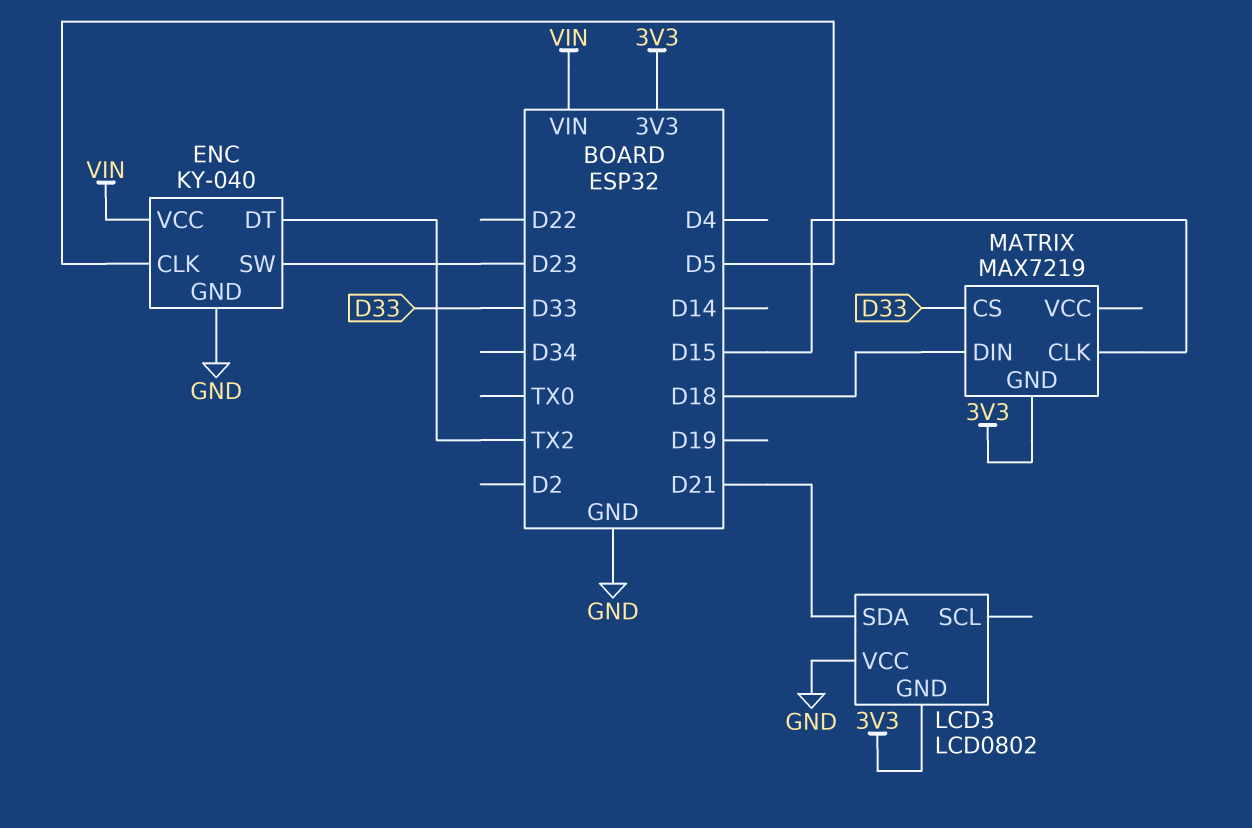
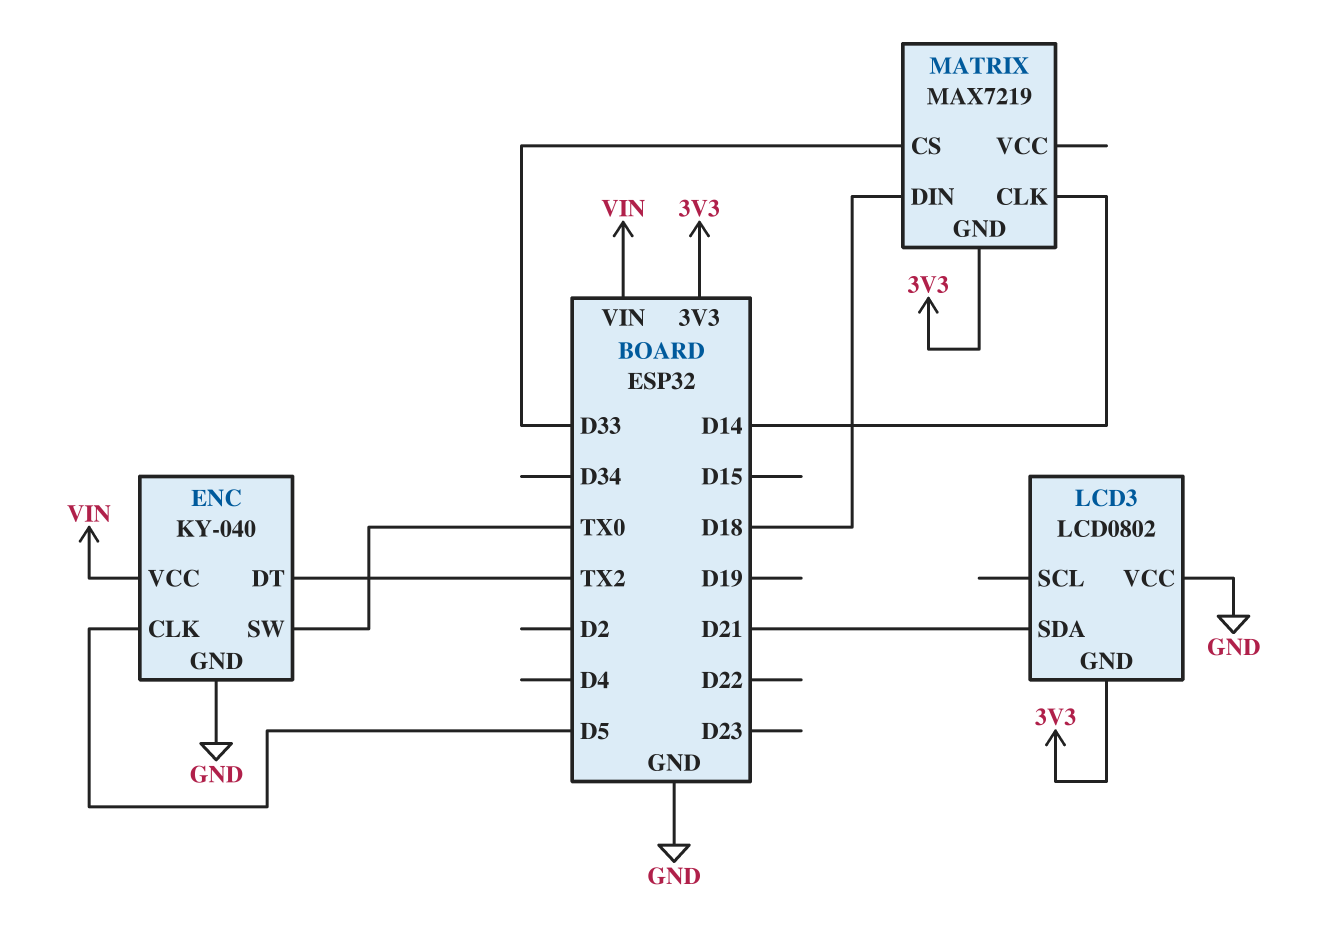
ENC pin SW: D23 -> TX0
MATRIX pin CLK: D15 -> D14

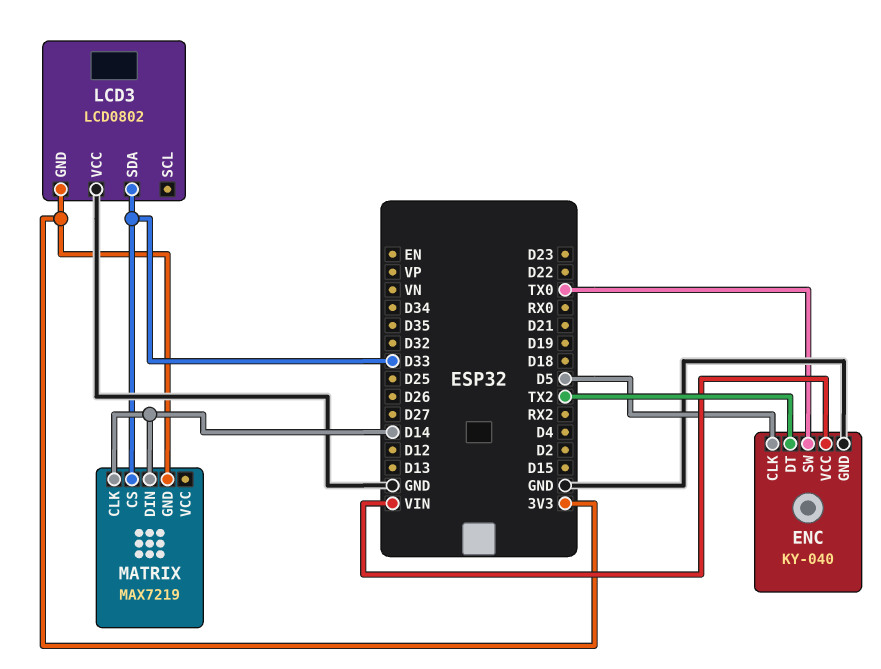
LCD3 pin SDA: D21 -> D33
MATRIX pin DIN: D18 -> D14

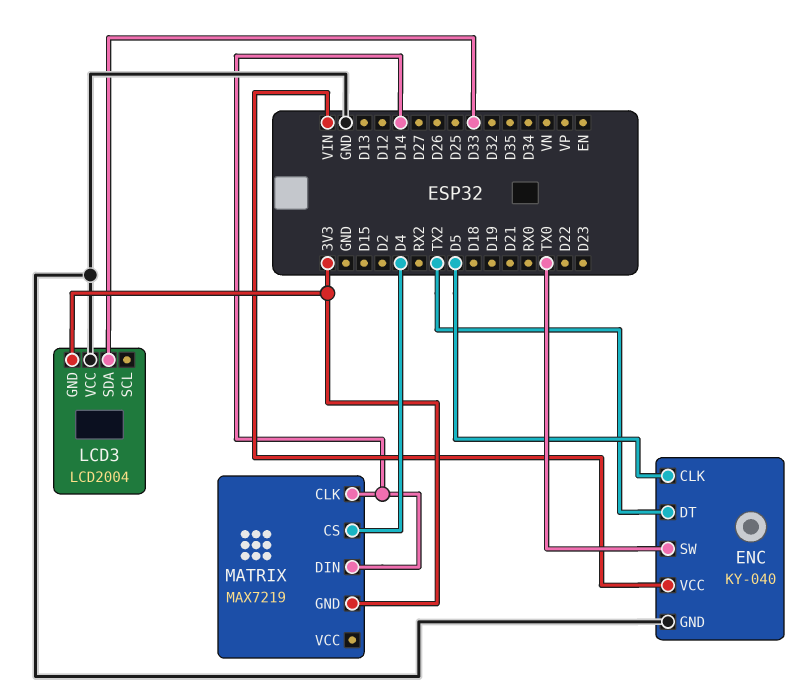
LCD3: LCD0802 -> LCD2004
MATRIX pin CS: D33 -> D4

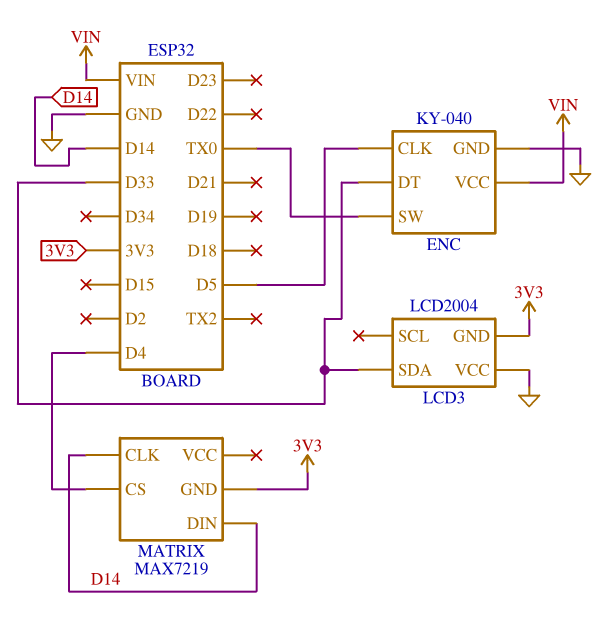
ENC pin DT: TX2 -> D33

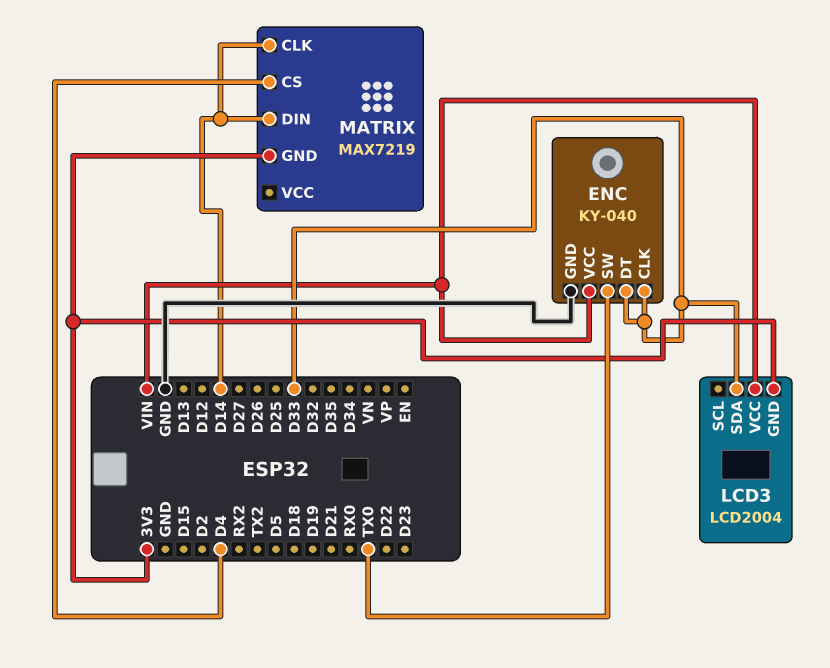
ENC pin CLK: D5 -> D33
LCD3 pin VCC: GND -> VIN

